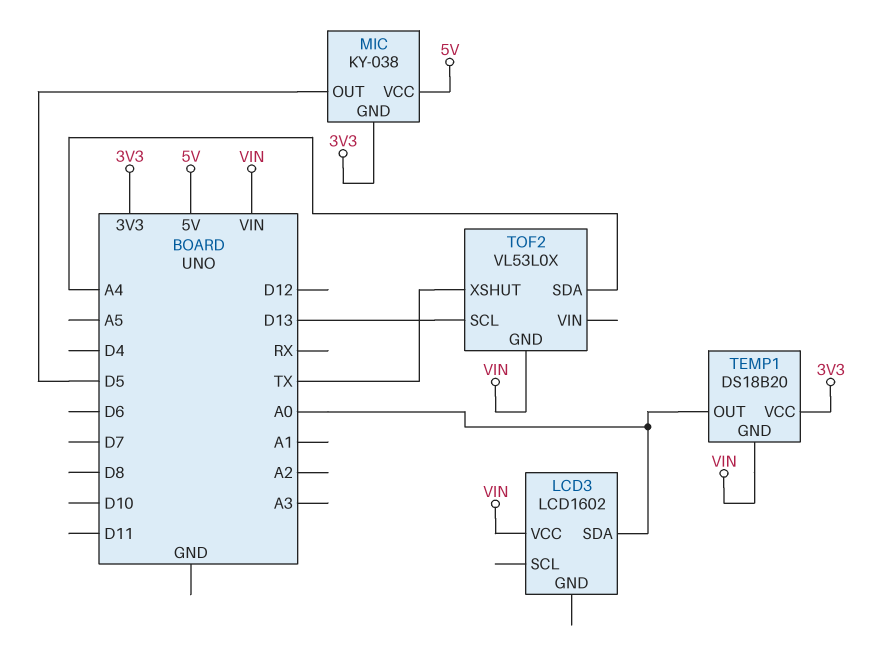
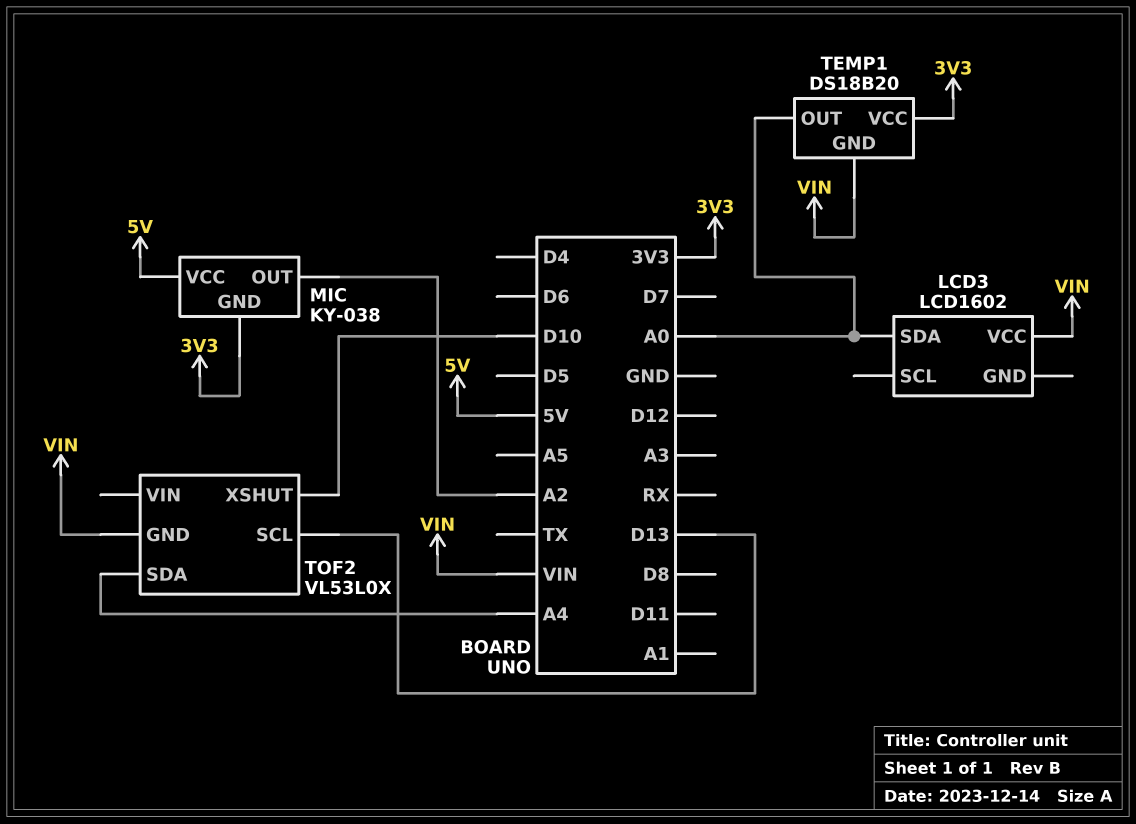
MIC pin OUT: D5 -> A2
TOF2 pin XSHUT: TX -> D10

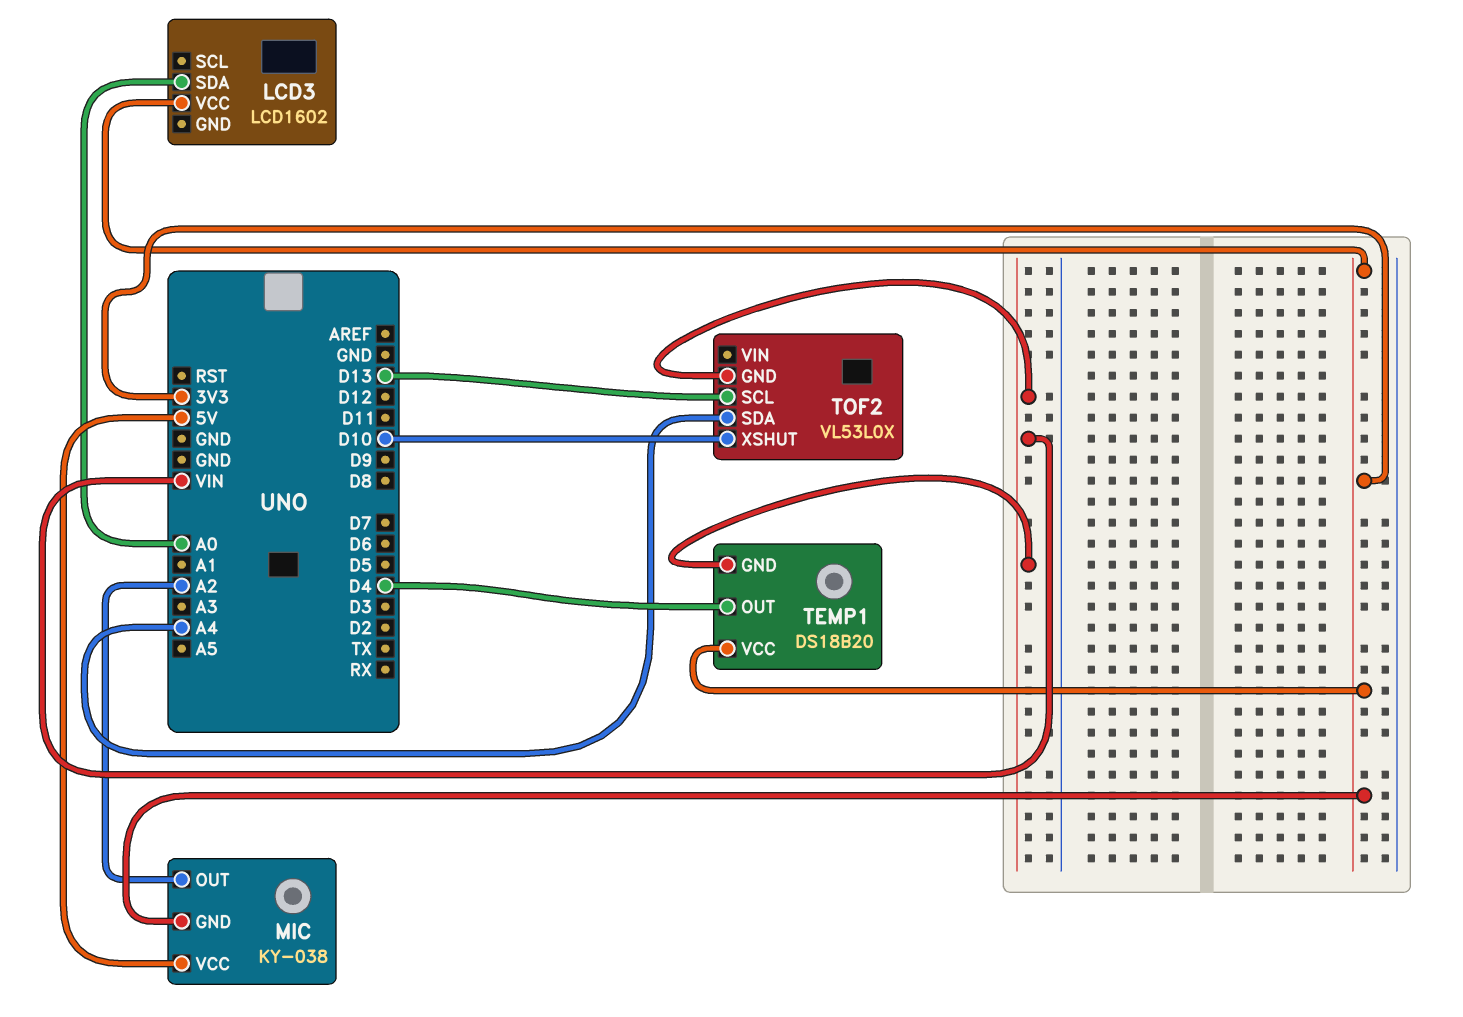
LCD3 pin VCC: VIN -> 3V3
TEMP1 pin OUT: A0 -> D4

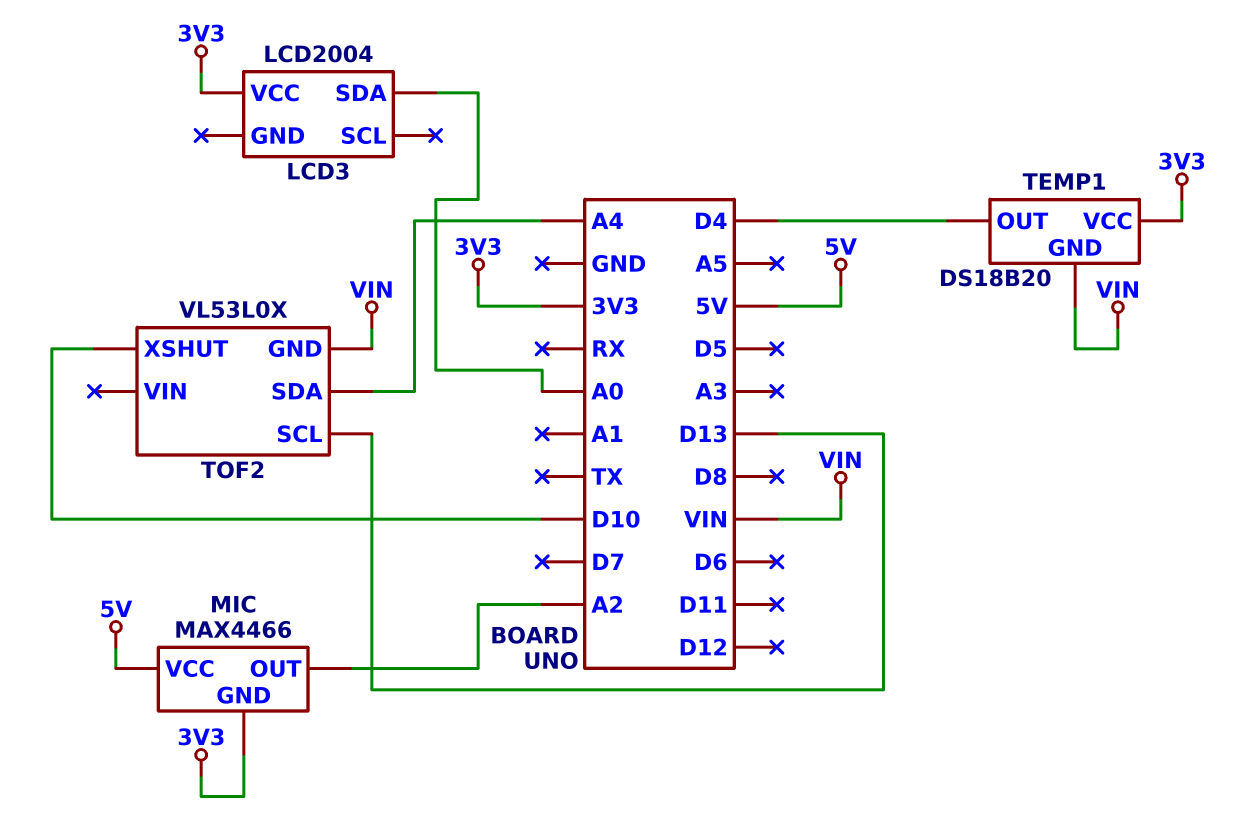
LCD3: LCD1602 -> LCD2004
MIC: KY-038 -> MAX4466

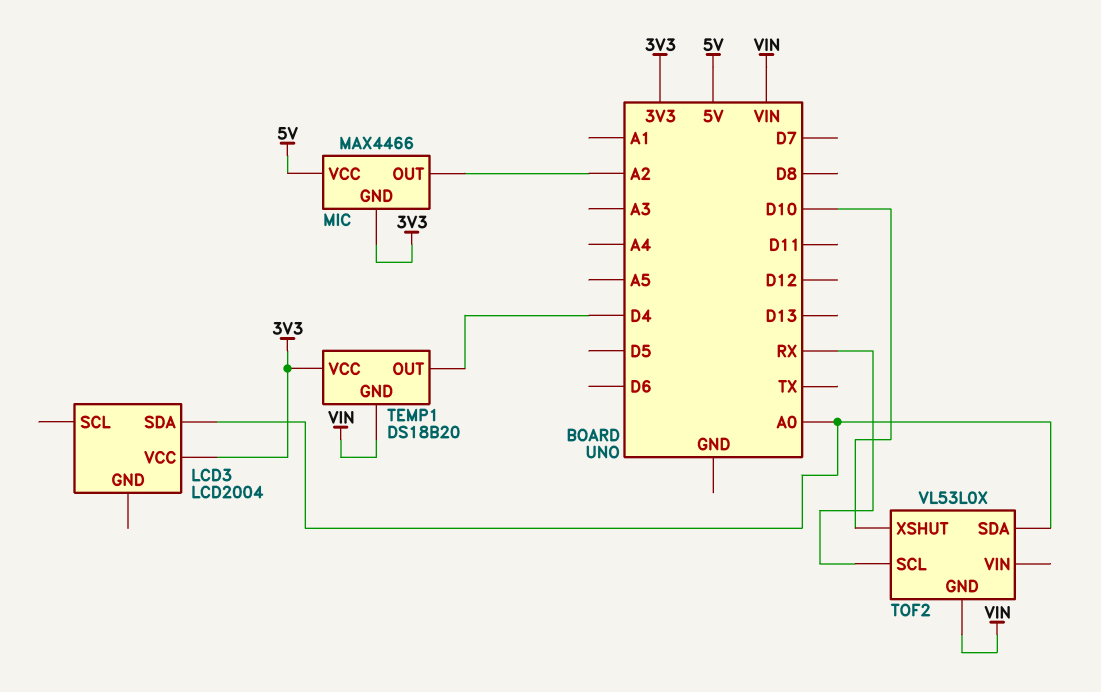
TOF2 pin SCL: D13 -> RX
TOF2 pin SDA: A4 -> A0

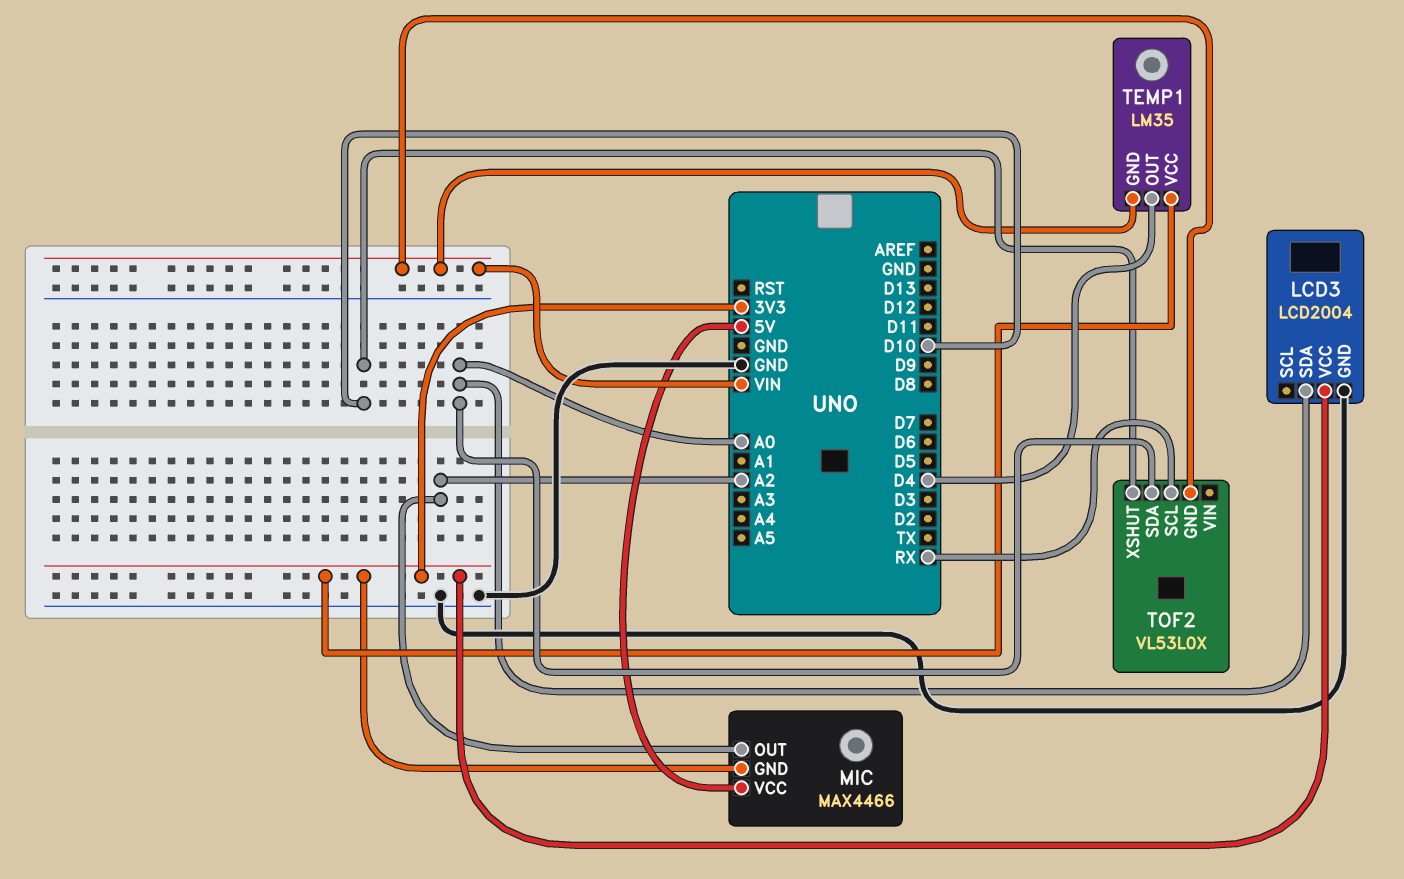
LCD3 pin GND: none -> GND
TEMP1: DS18B20 -> LM35

